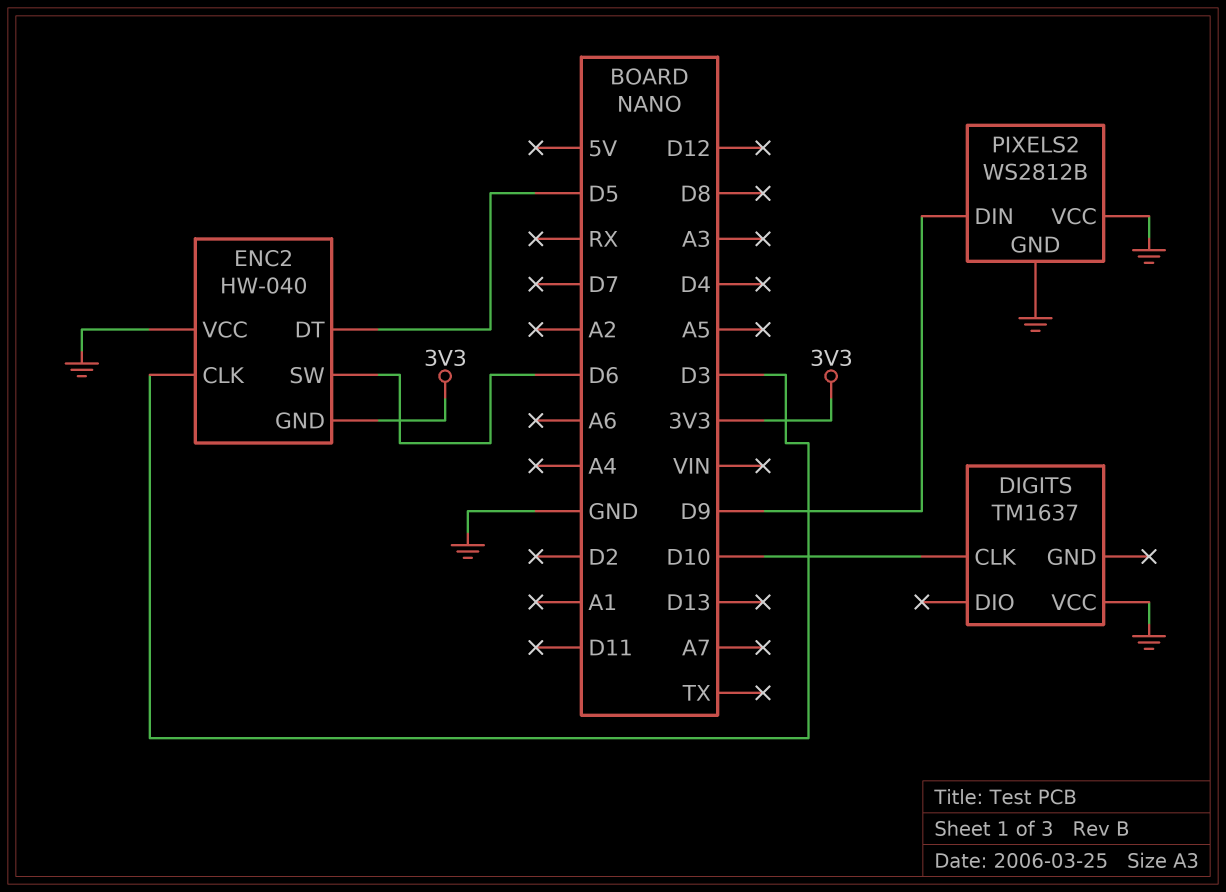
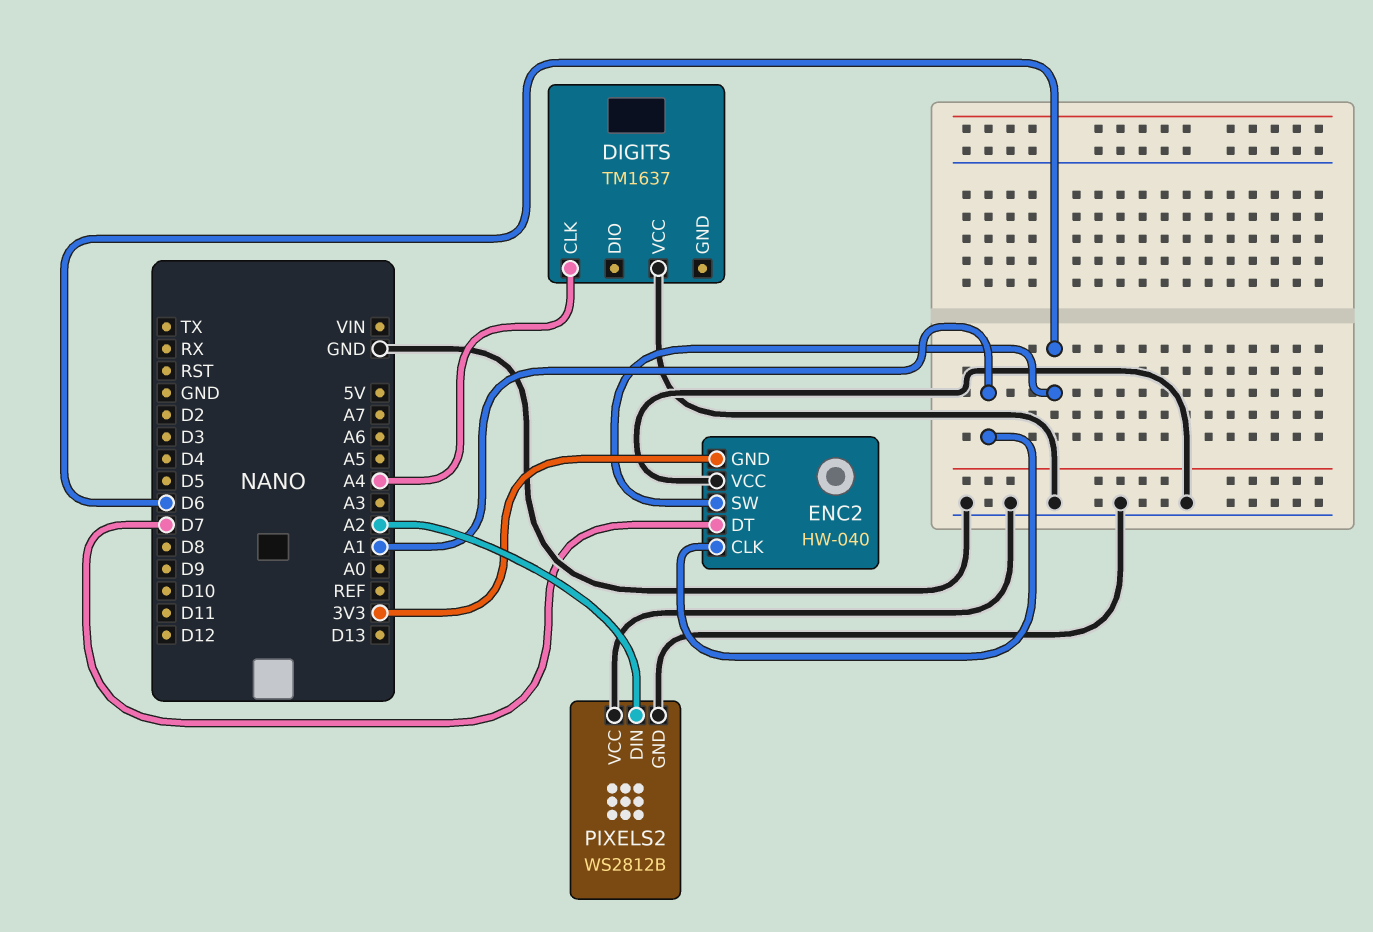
DIGITS pin CLK: D10 -> A4
ENC2 pin CLK: D3 -> A1
ENC2 pin DT: D5 -> D7
PIXELS2 pin DIN: D9 -> A2

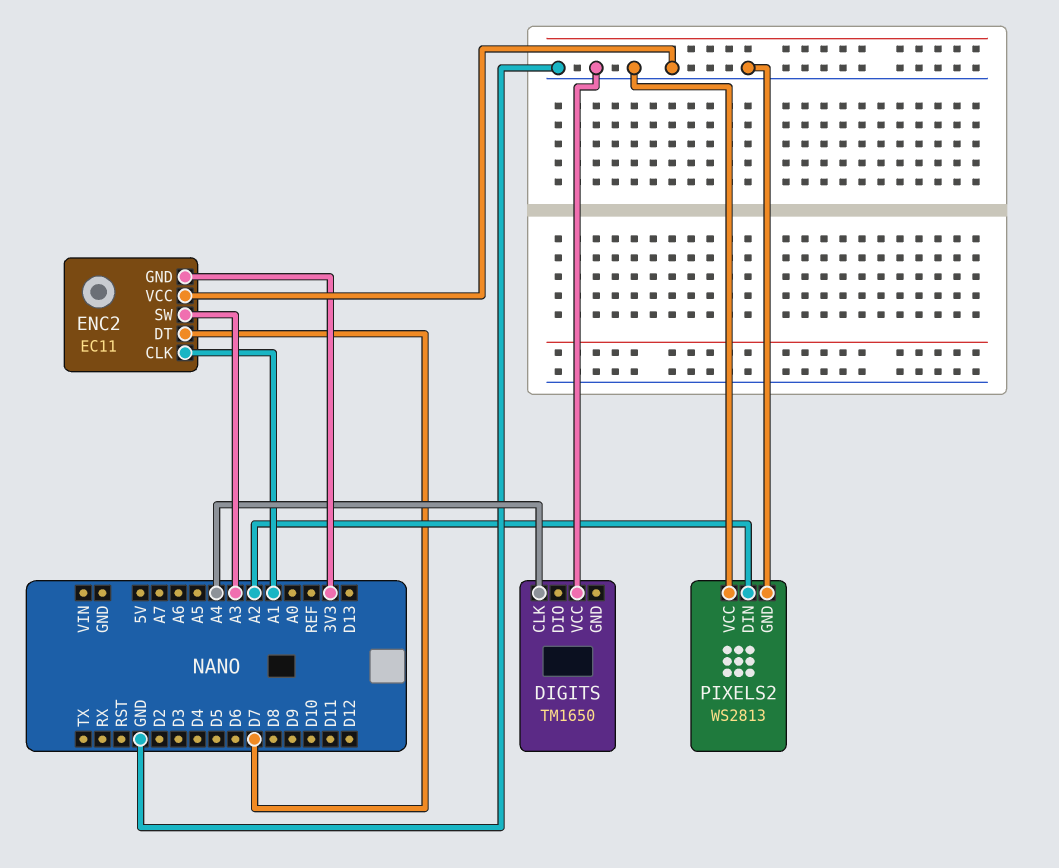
DIGITS: TM1637 -> TM1650
ENC2: HW-040 -> EC11
ENC2 pin SW: D6 -> A3
PIXELS2: WS2812B -> WS2813

